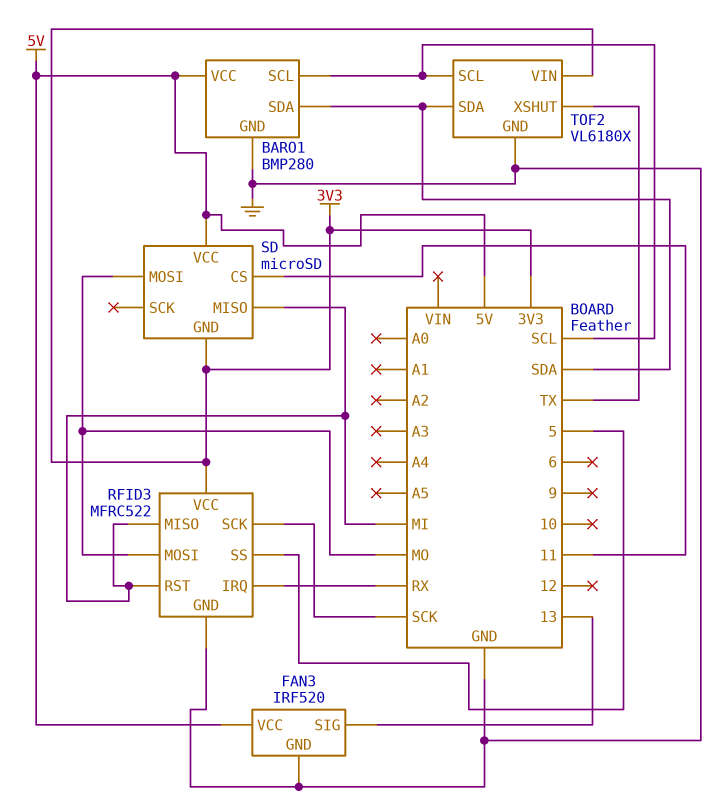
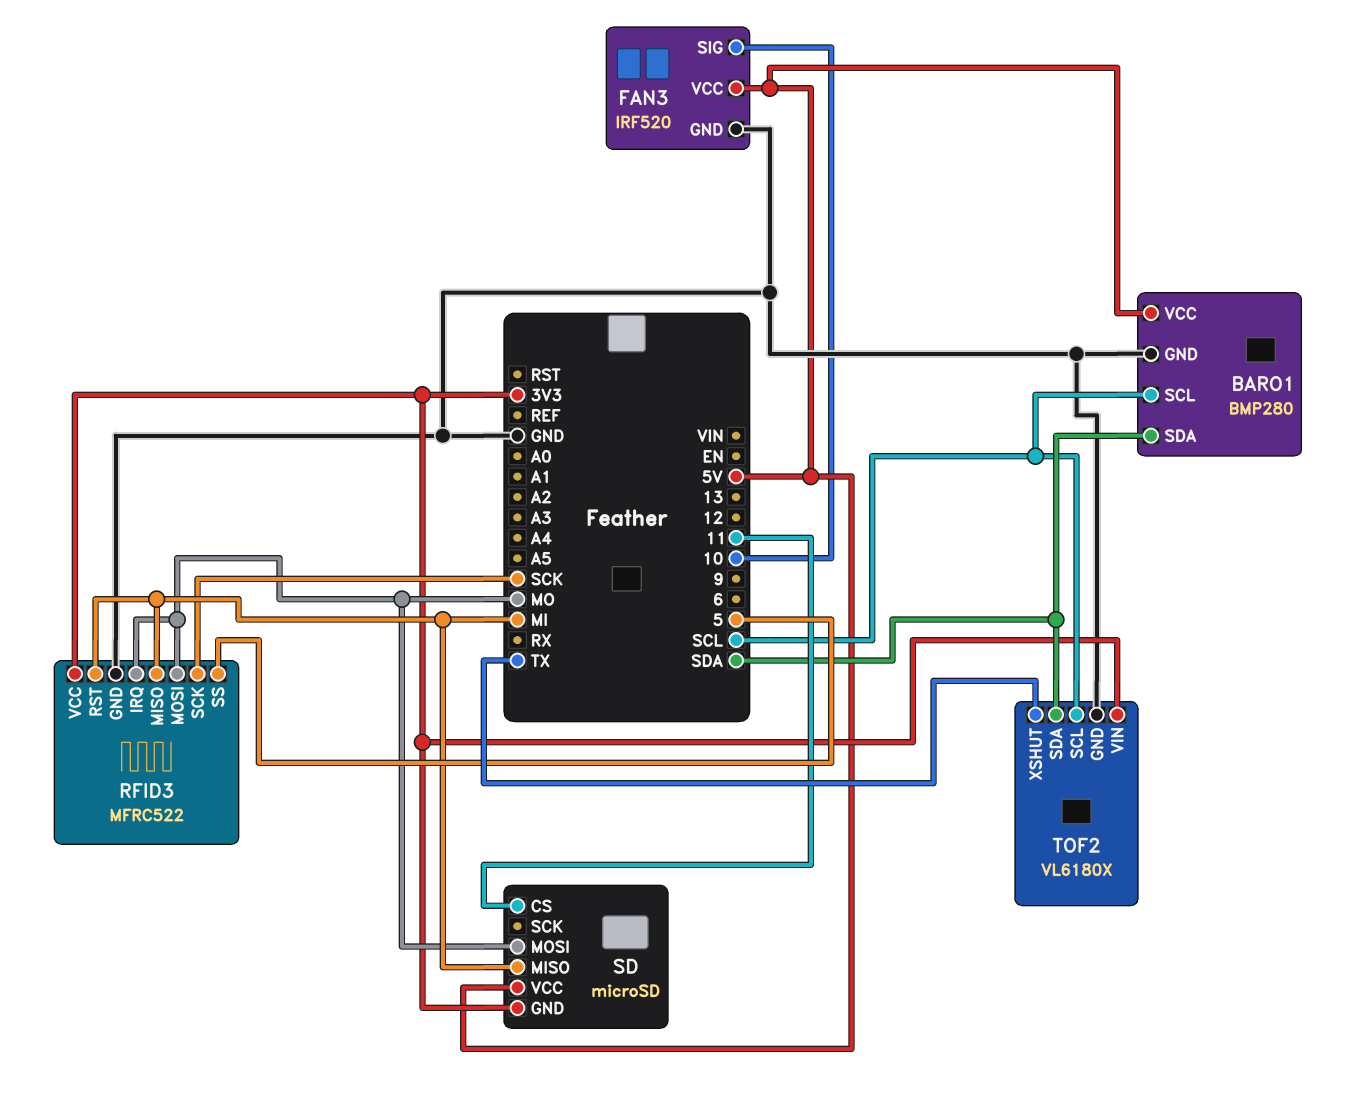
FAN3 pin SIG: 13 -> 10
RFID3 pin IRQ: RX -> MO

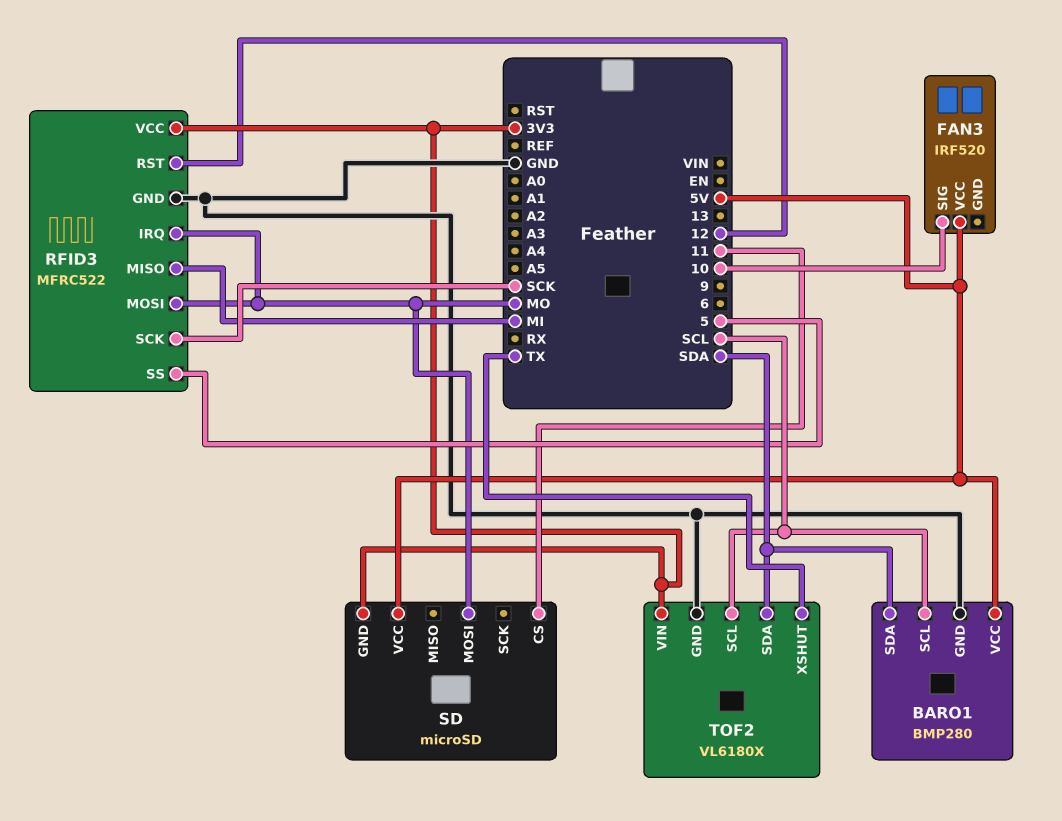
FAN3 pin GND: GND -> none
RFID3 pin RST: MI -> 12
SD pin MISO: MI -> none

